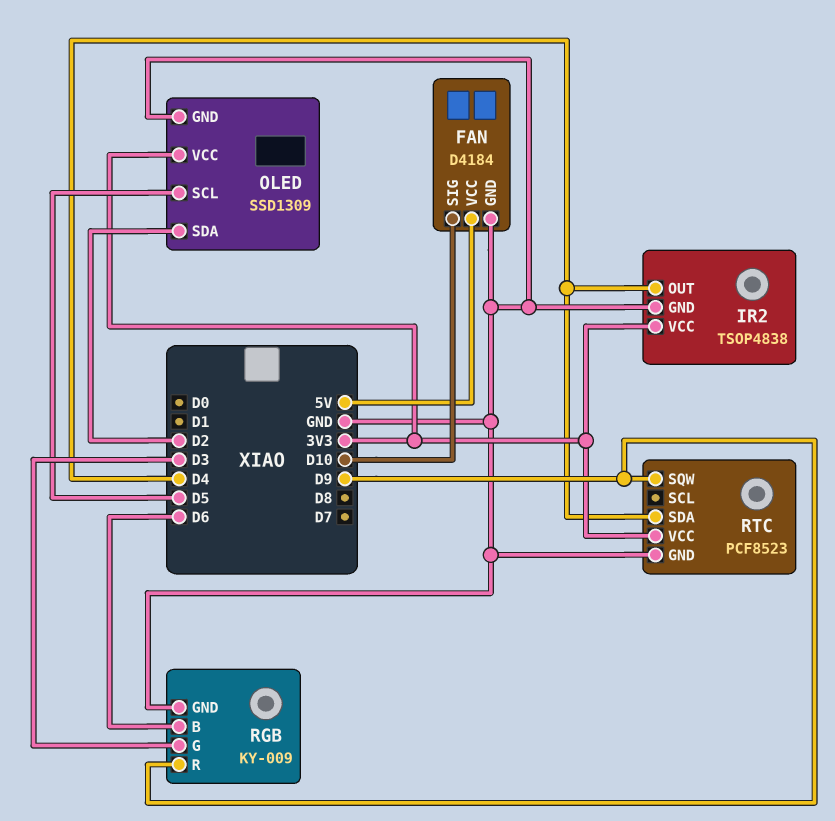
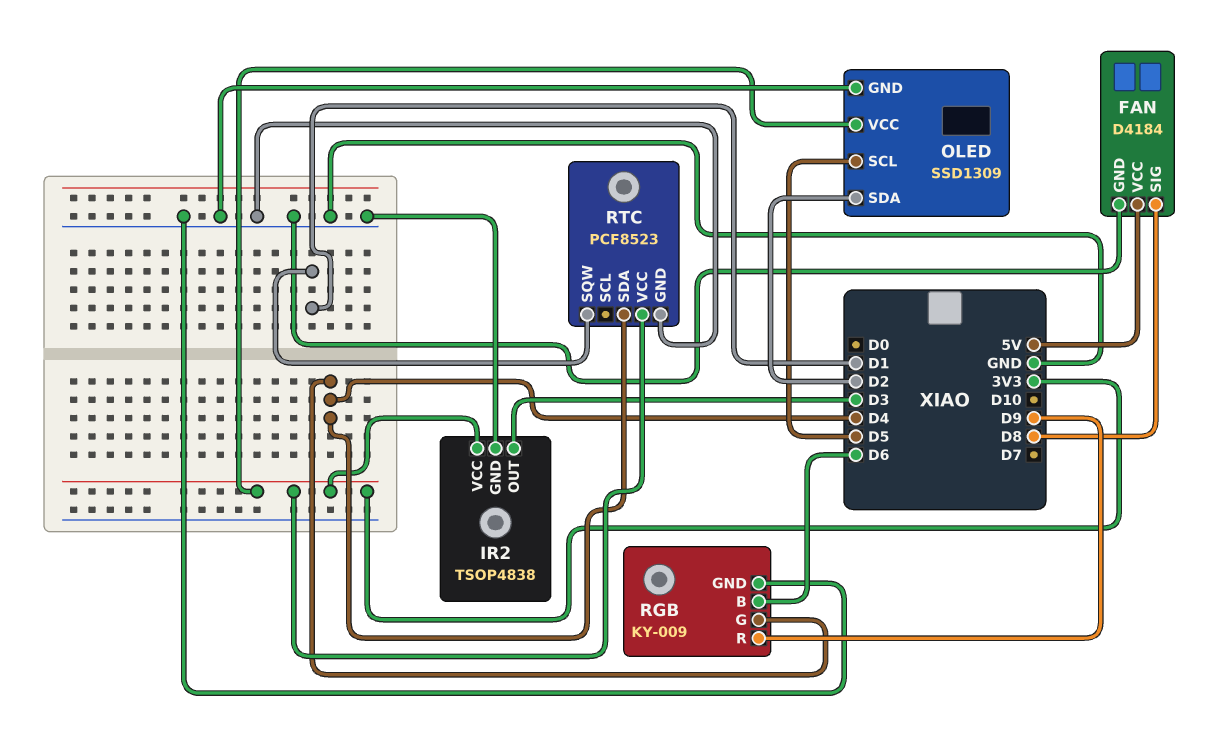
FAN pin SIG: D10 -> D8
IR2 pin OUT: D4 -> D3
RGB pin G: D3 -> D4
RTC pin SQW: D9 -> D1

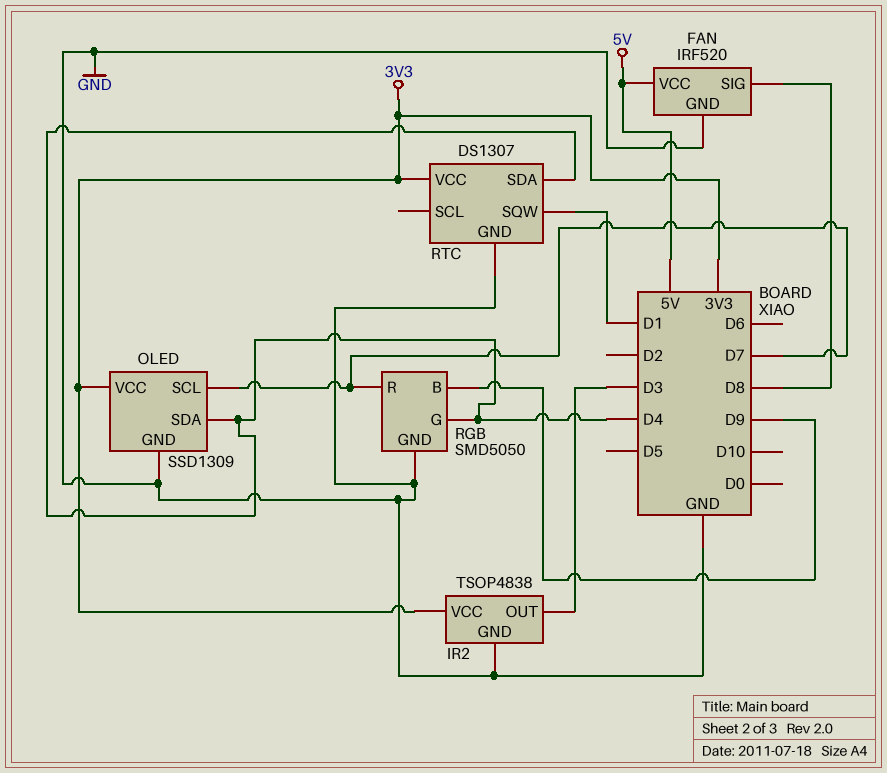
FAN: D4184 -> IRF520
OLED pin SCL: D5 -> D7
OLED pin SDA: D2 -> D4
RGB: KY-009 -> SMD5050
RGB pin B: D6 -> D9
RGB pin R: D9 -> D7
RTC: PCF8523 -> DS1307

